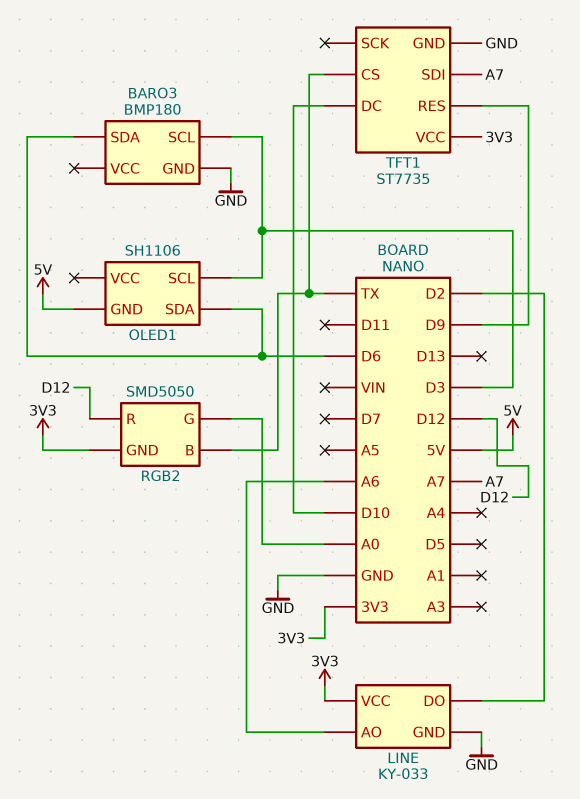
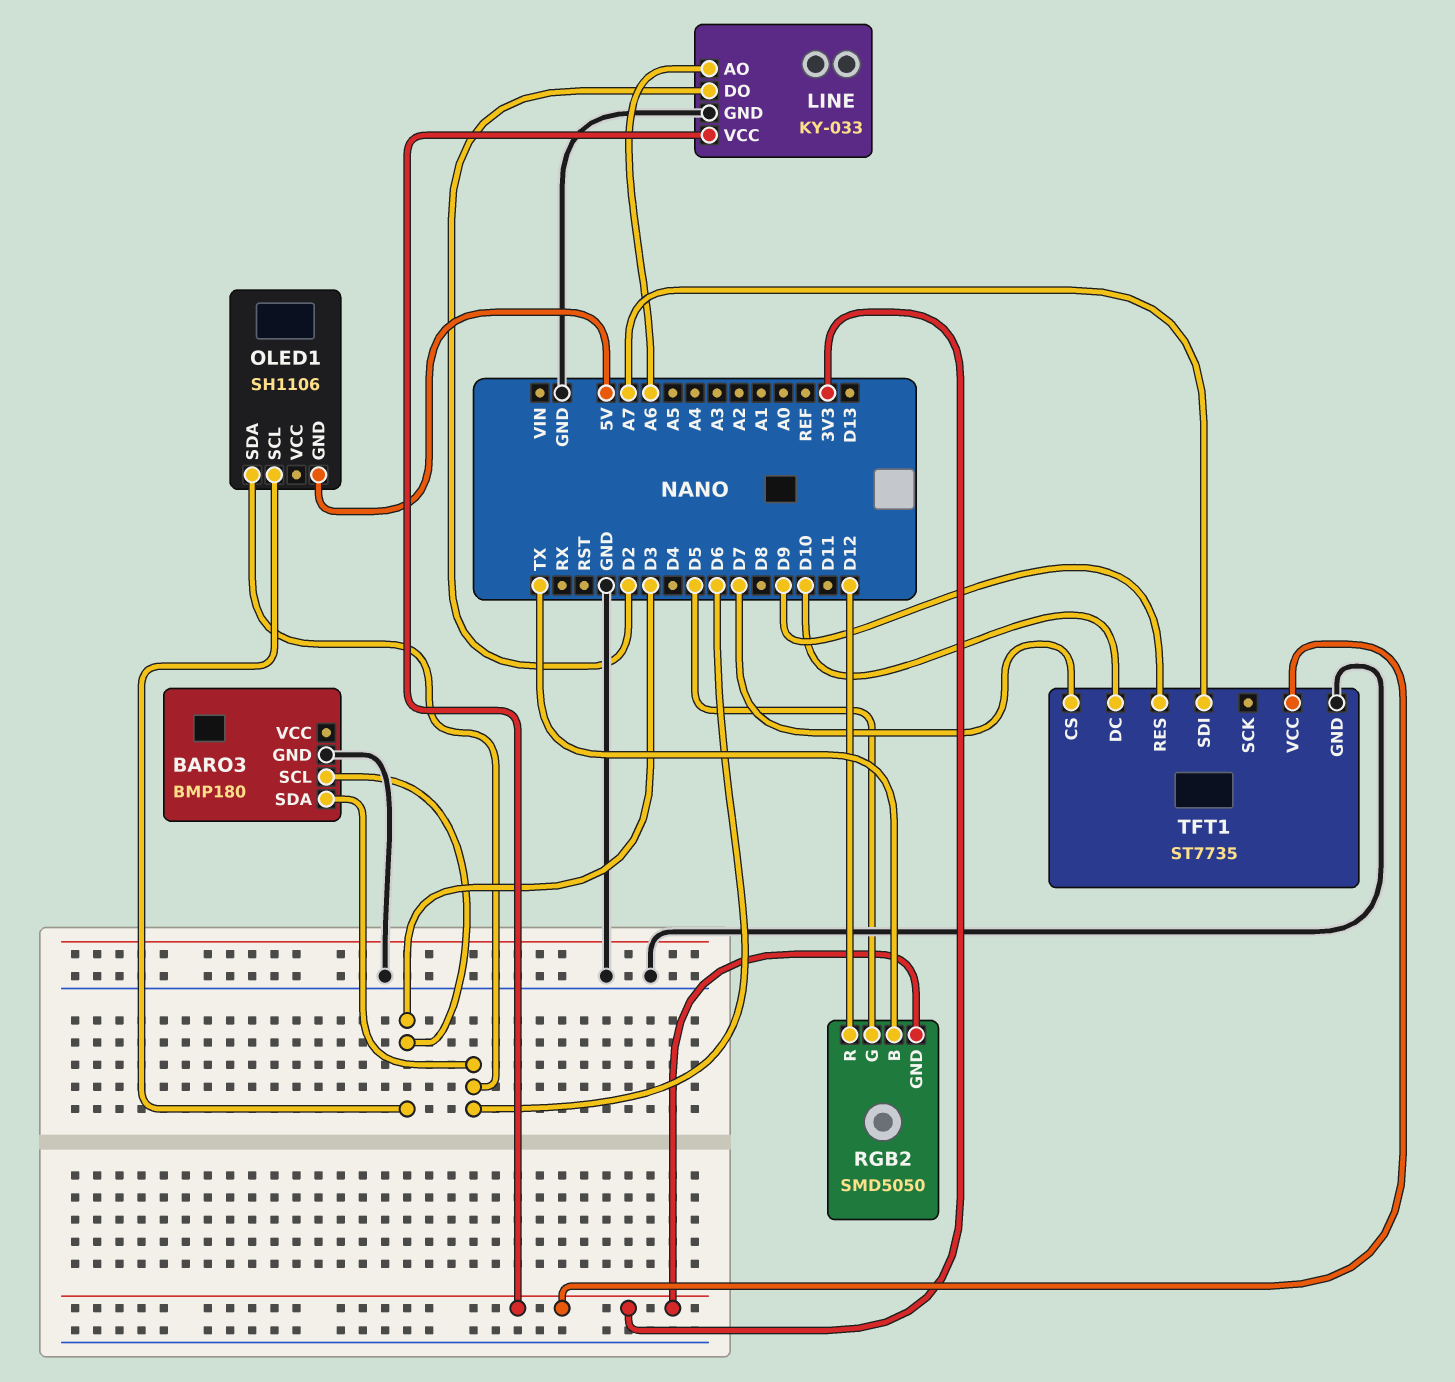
RGB2 pin G: A0 -> D5
TFT1 pin CS: TX -> D7

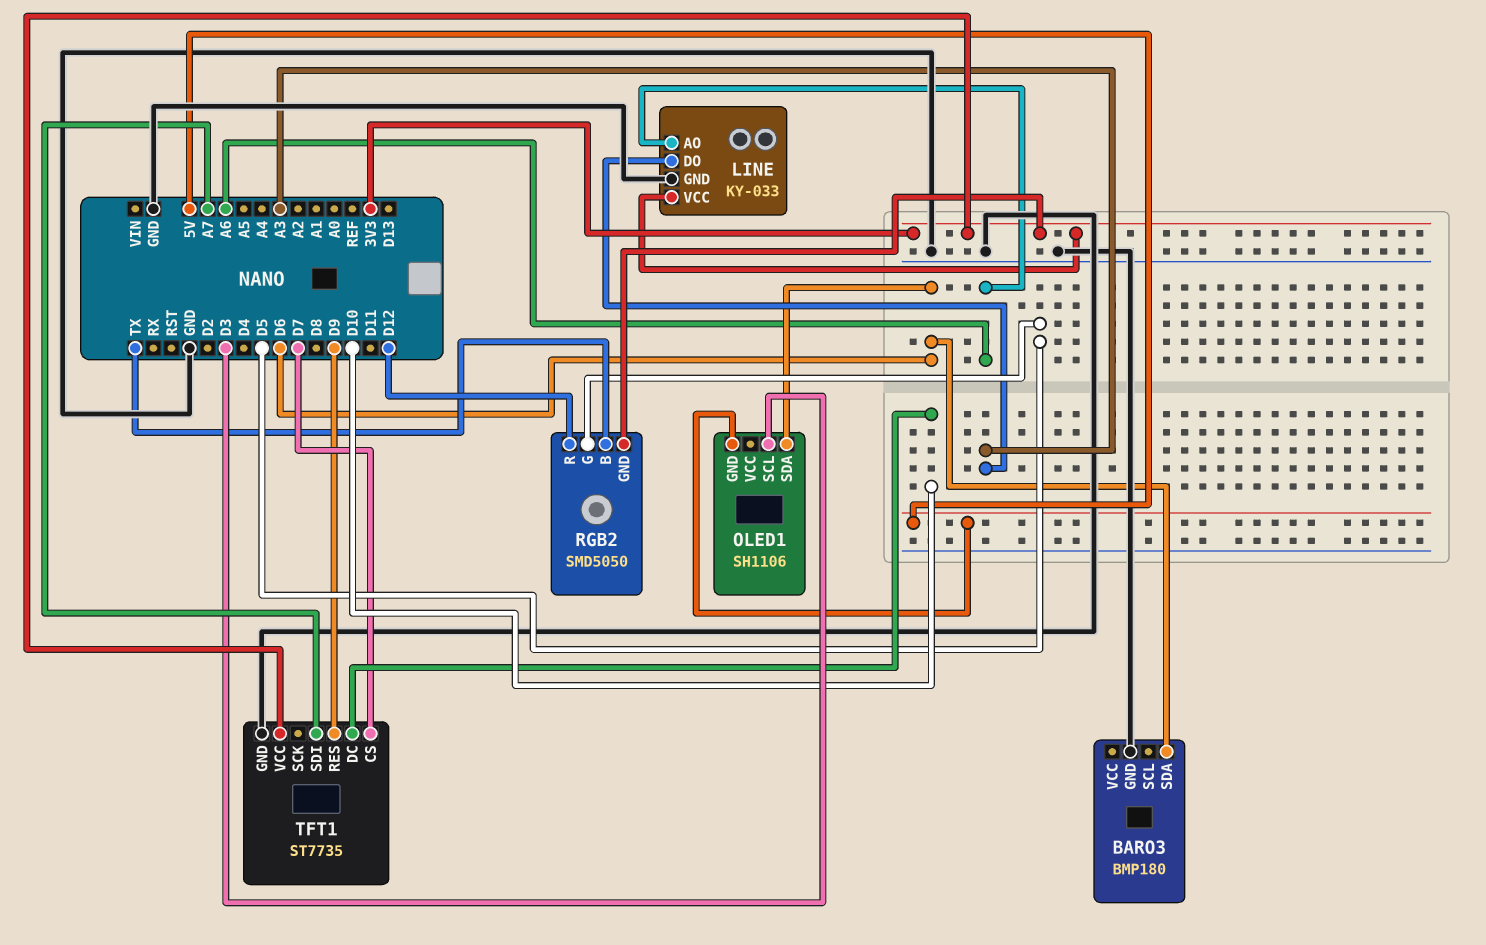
BARO3 pin SCL: D3 -> none
LINE pin DO: D2 -> A3

